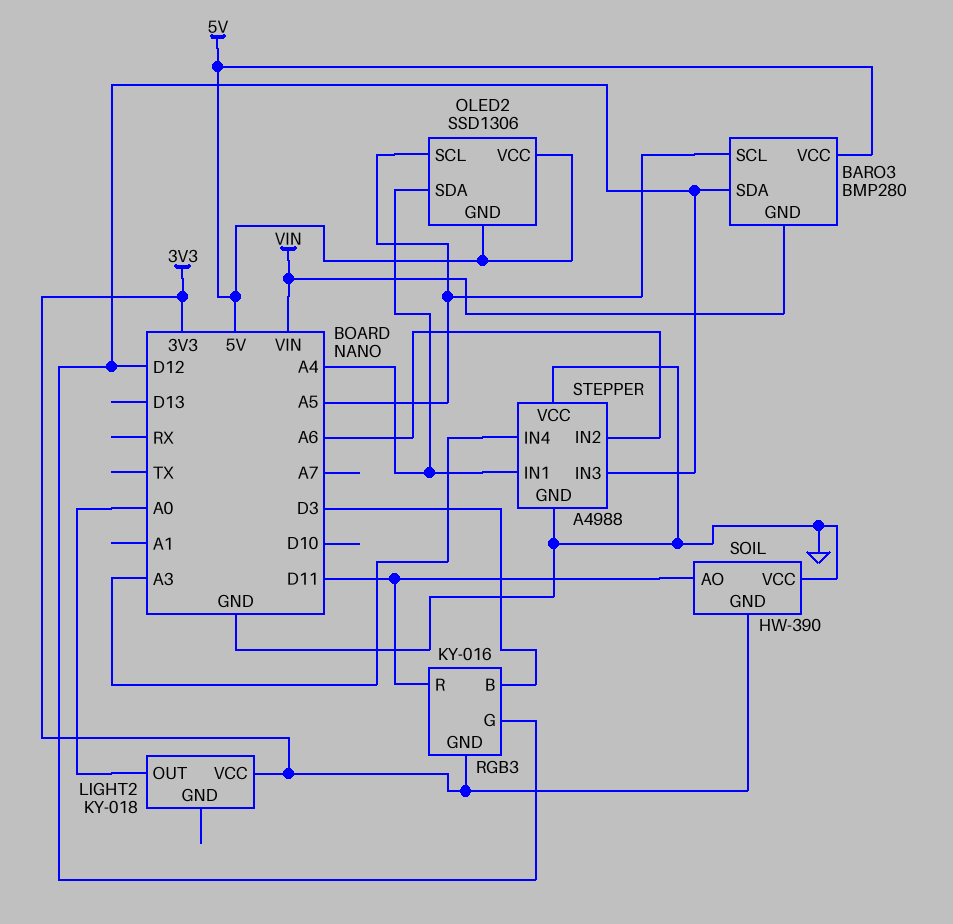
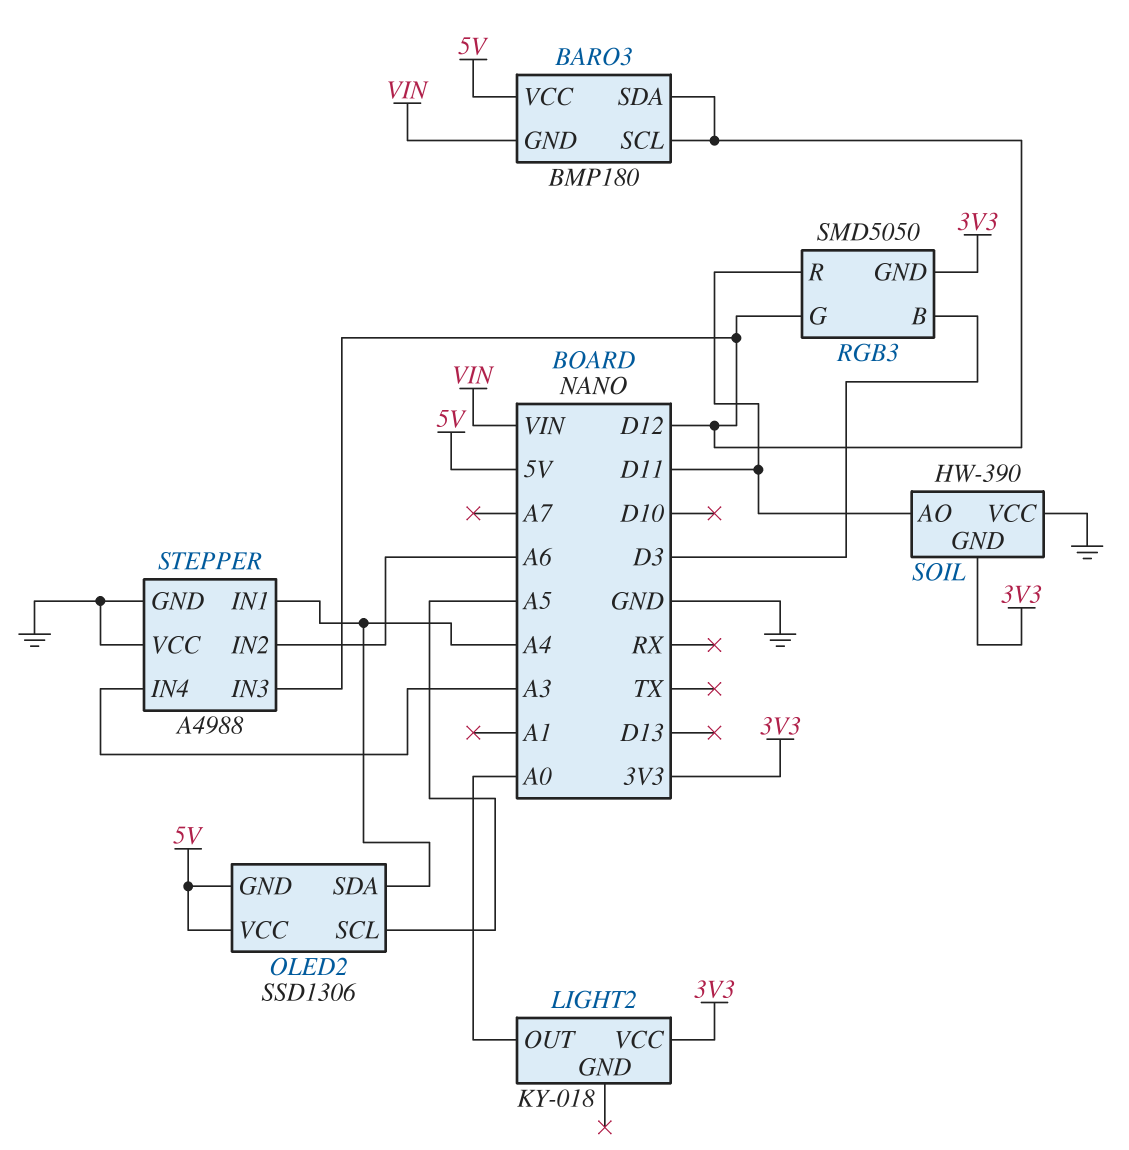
BARO3: BMP280 -> BMP180
BARO3 pin SCL: A5 -> D12
RGB3: KY-016 -> SMD5050

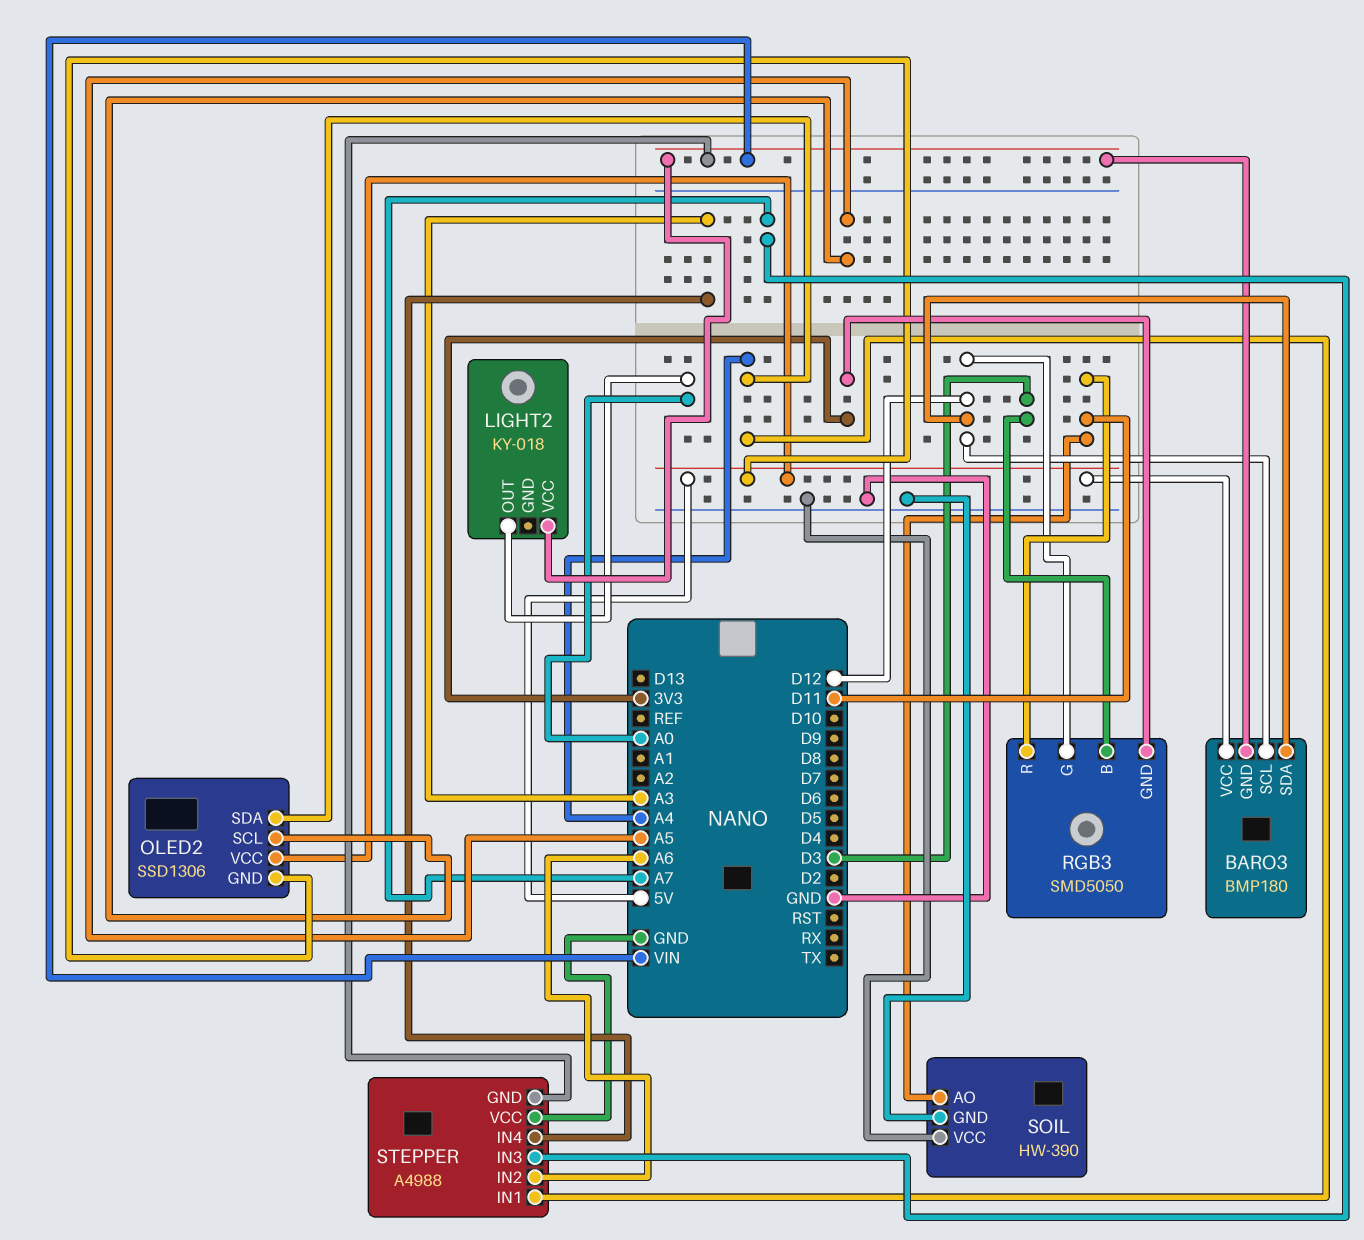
LIGHT2 pin VCC: 3V3 -> VIN
SOIL pin GND: 3V3 -> GND
STEPPER pin GND: GND -> VIN
STEPPER pin IN3: D12 -> A7

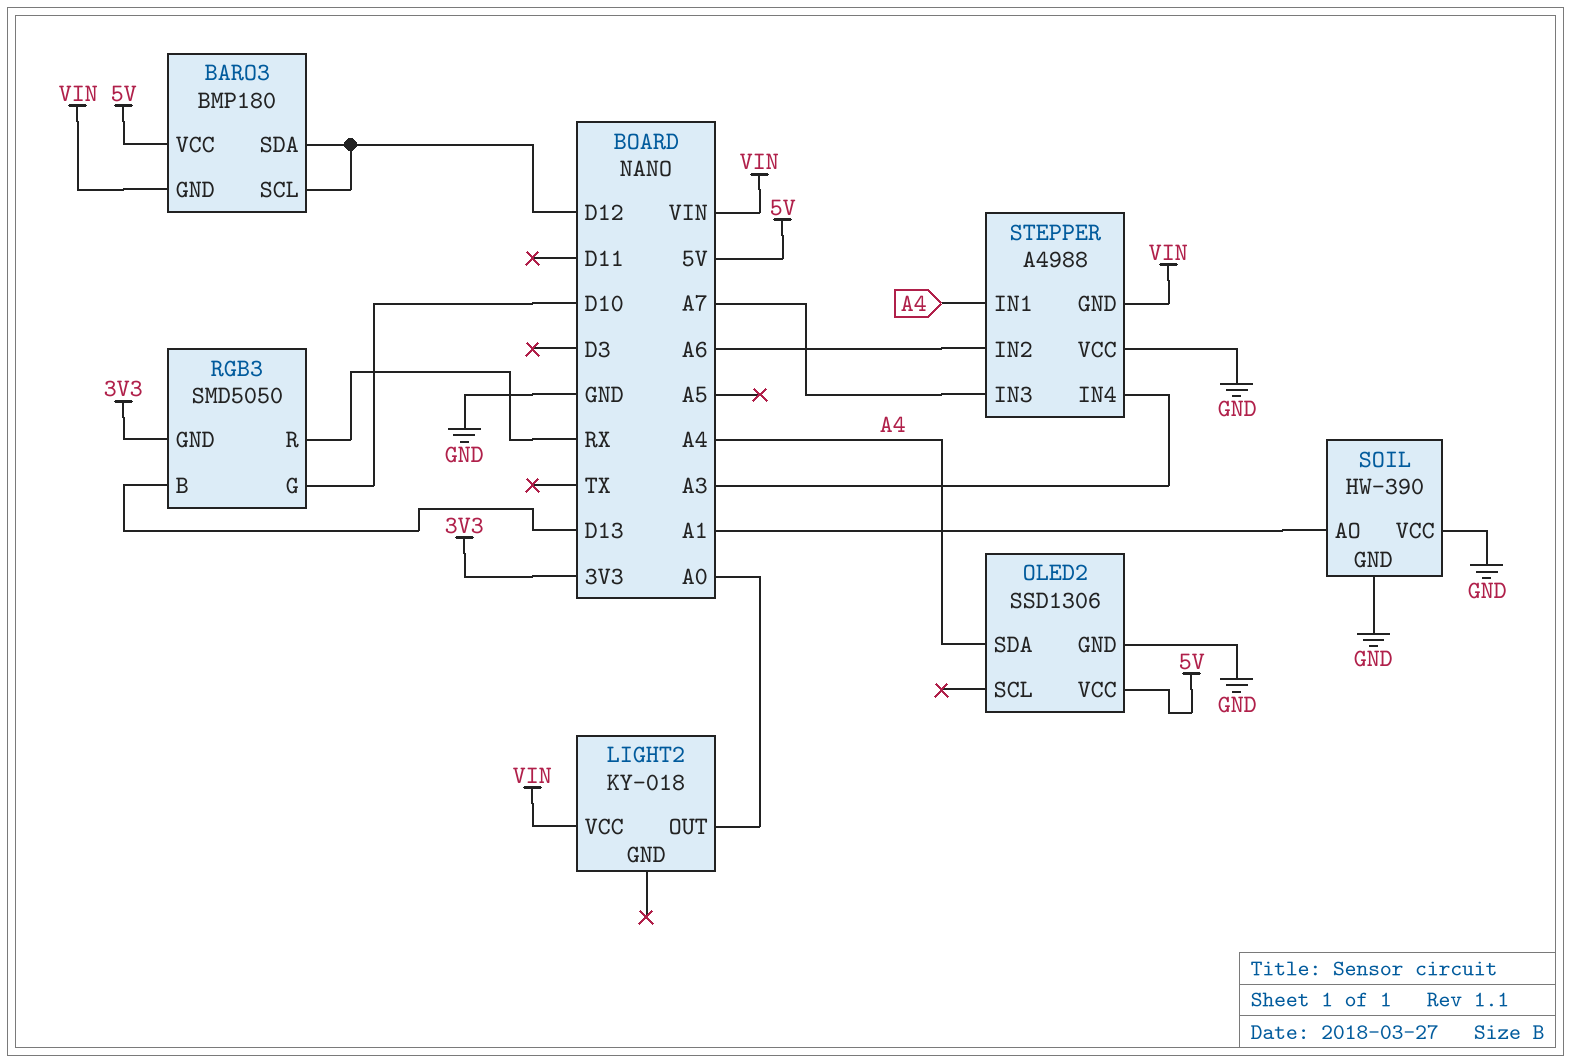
OLED2 pin GND: 5V -> GND
OLED2 pin SCL: A5 -> none
RGB3 pin B: D3 -> D13
RGB3 pin G: D12 -> D10
RGB3 pin R: D11 -> RX
SOIL pin AO: D11 -> A1

